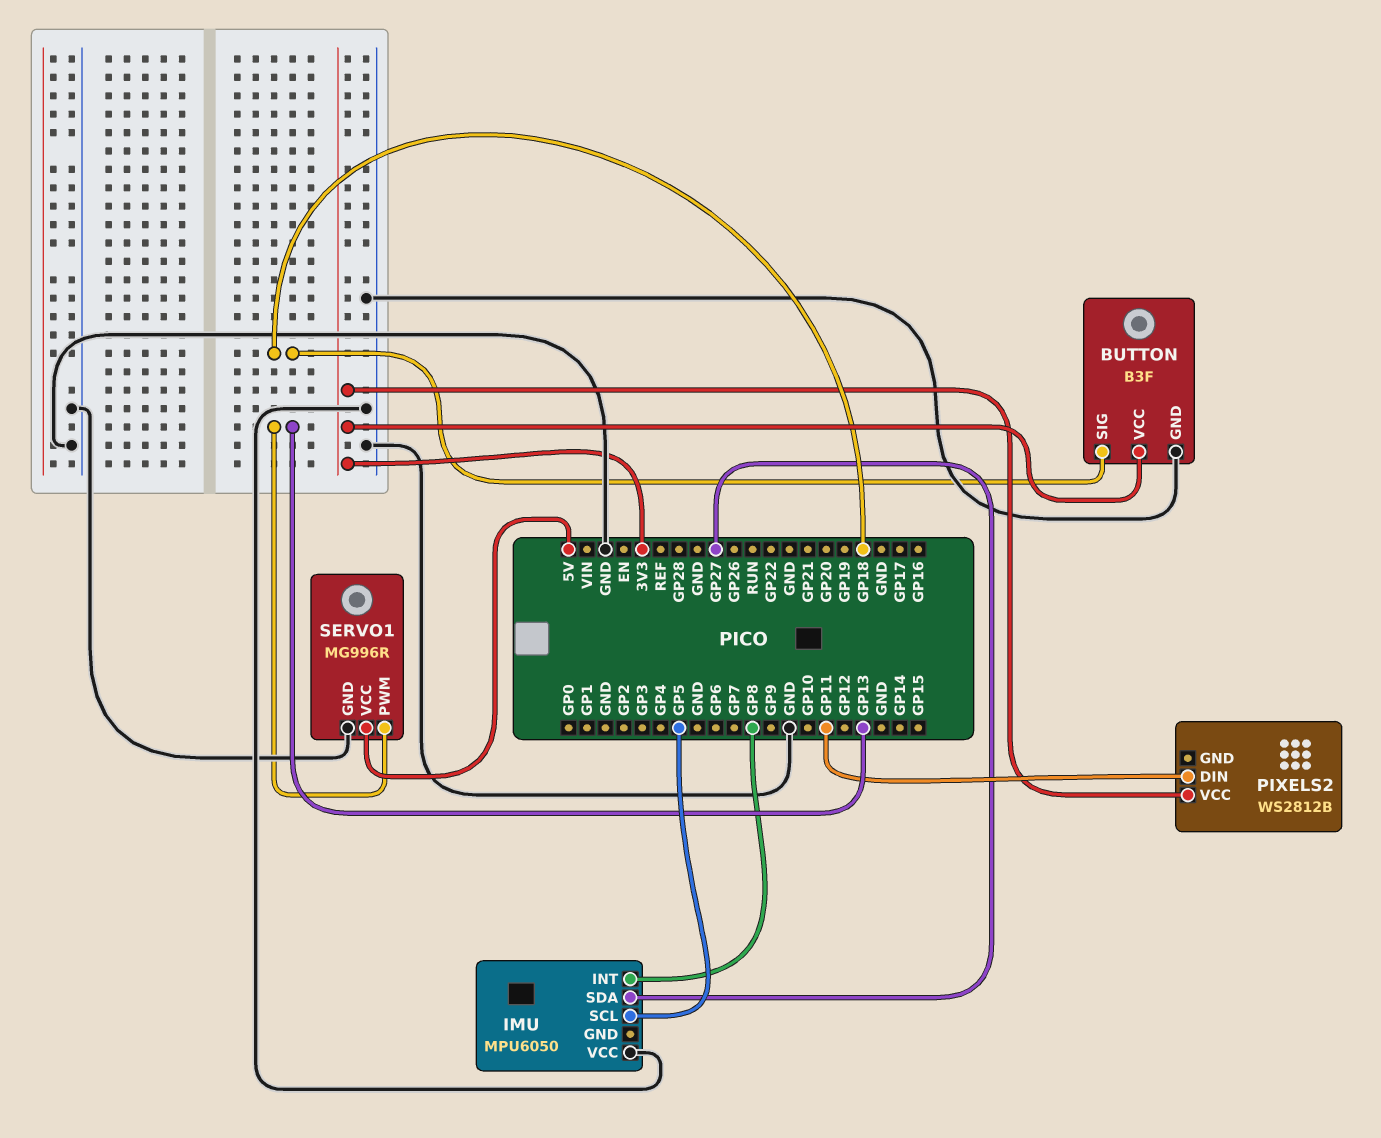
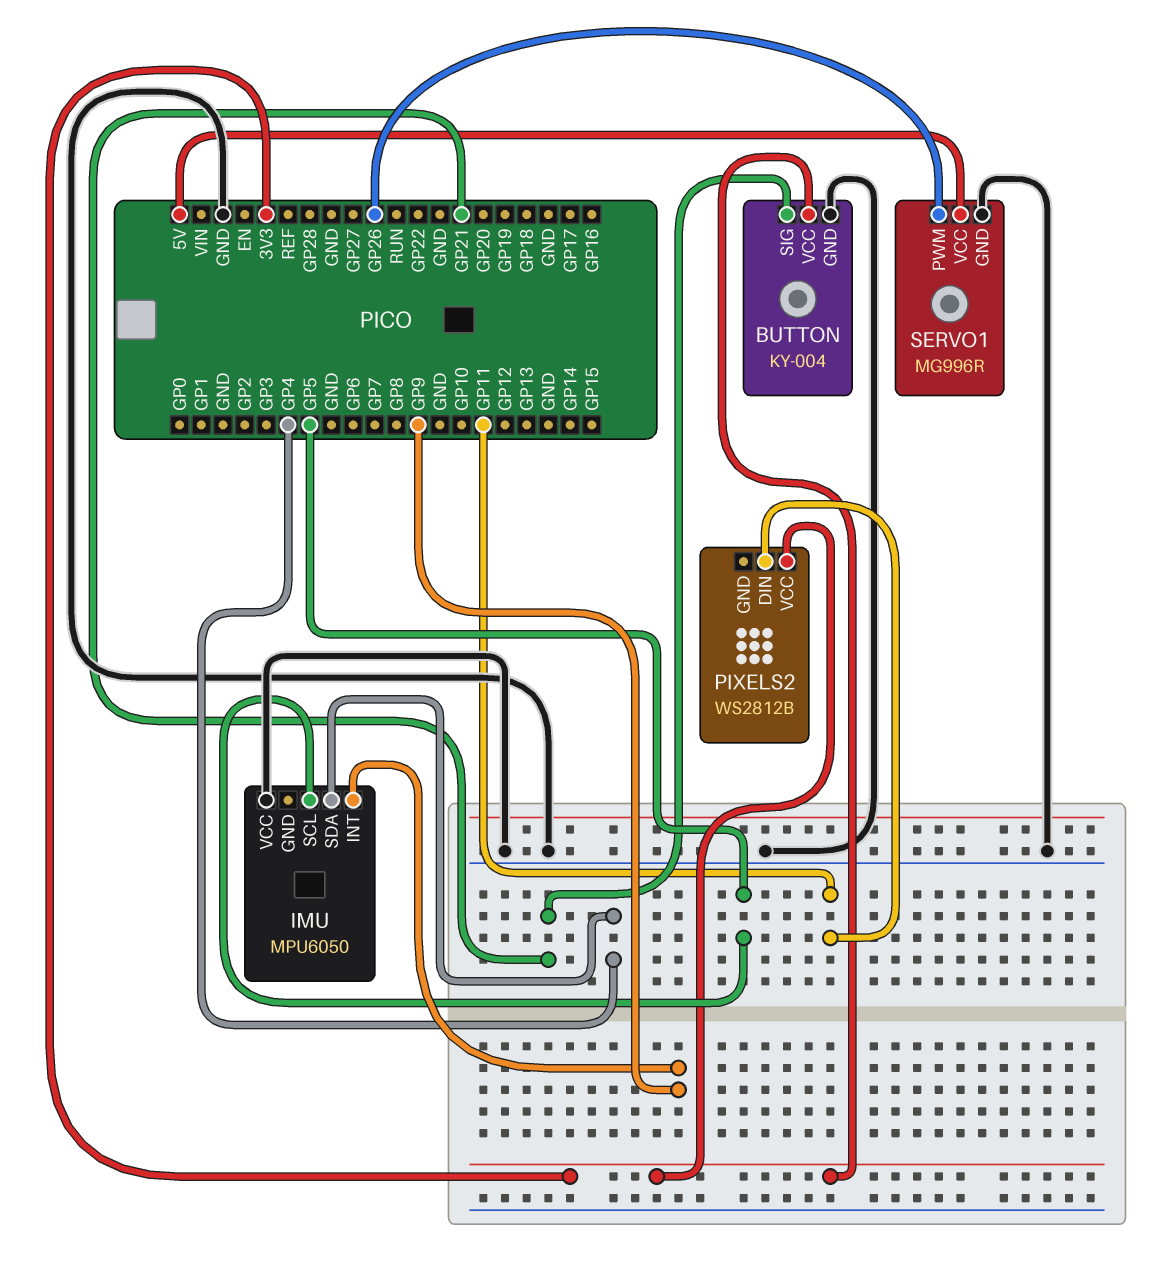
BUTTON: B3F -> KY-004
BUTTON pin SIG: GP18 -> GP21
IMU pin INT: GP8 -> GP9
IMU pin SDA: GP27 -> GP4
SERVO1 pin PWM: GP13 -> GP26

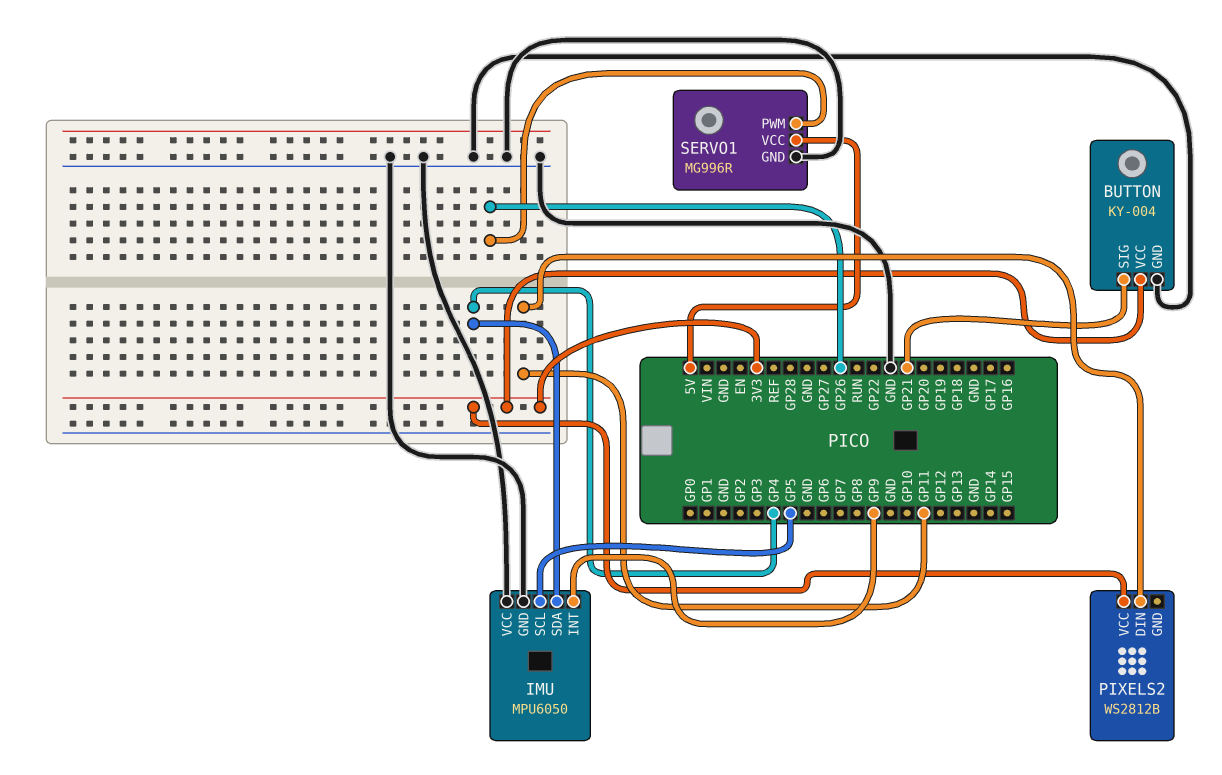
IMU pin GND: none -> GND

